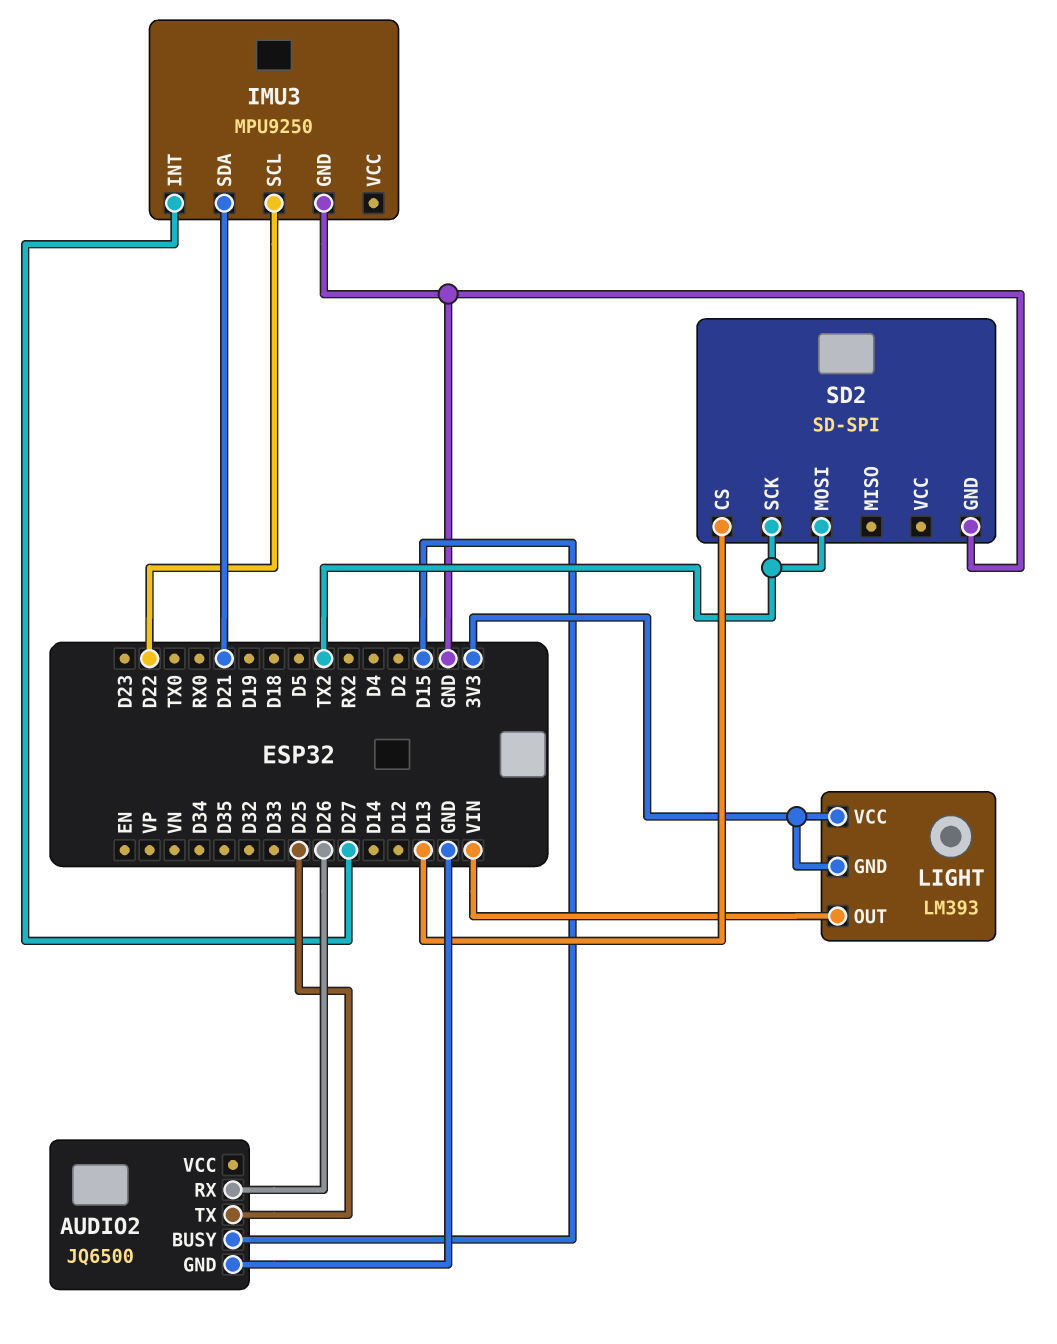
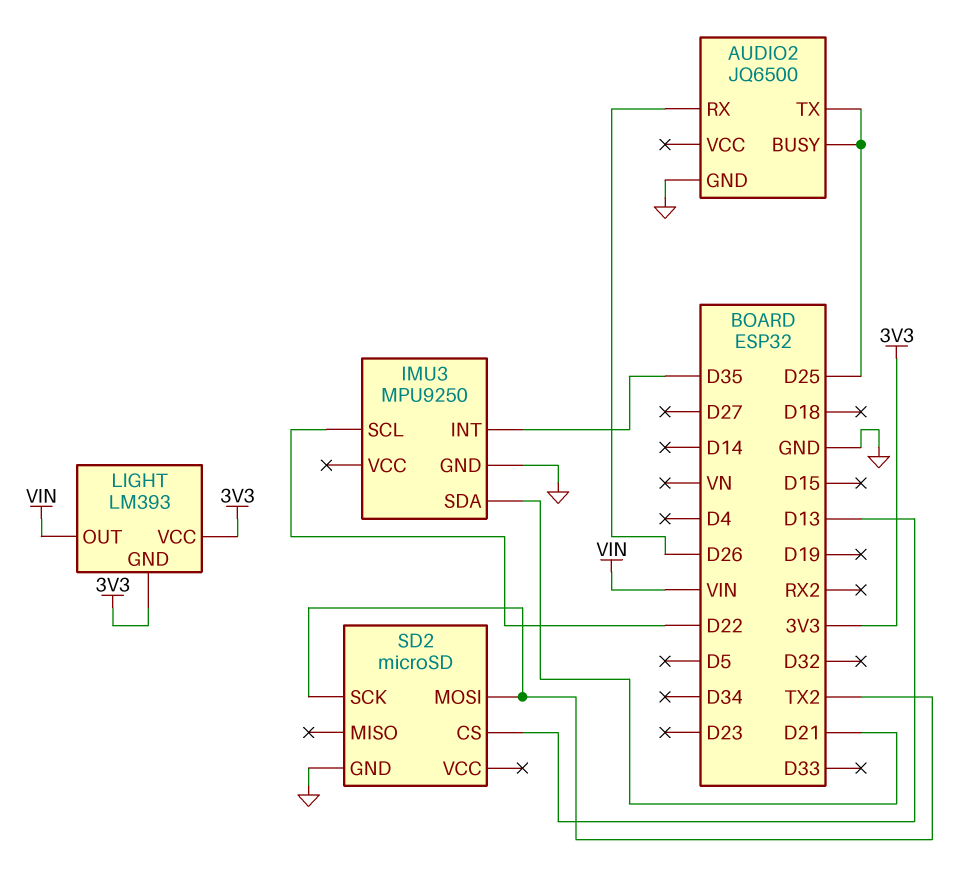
AUDIO2 pin BUSY: D15 -> D25
IMU3 pin INT: D27 -> D35
SD2: SD-SPI -> microSD

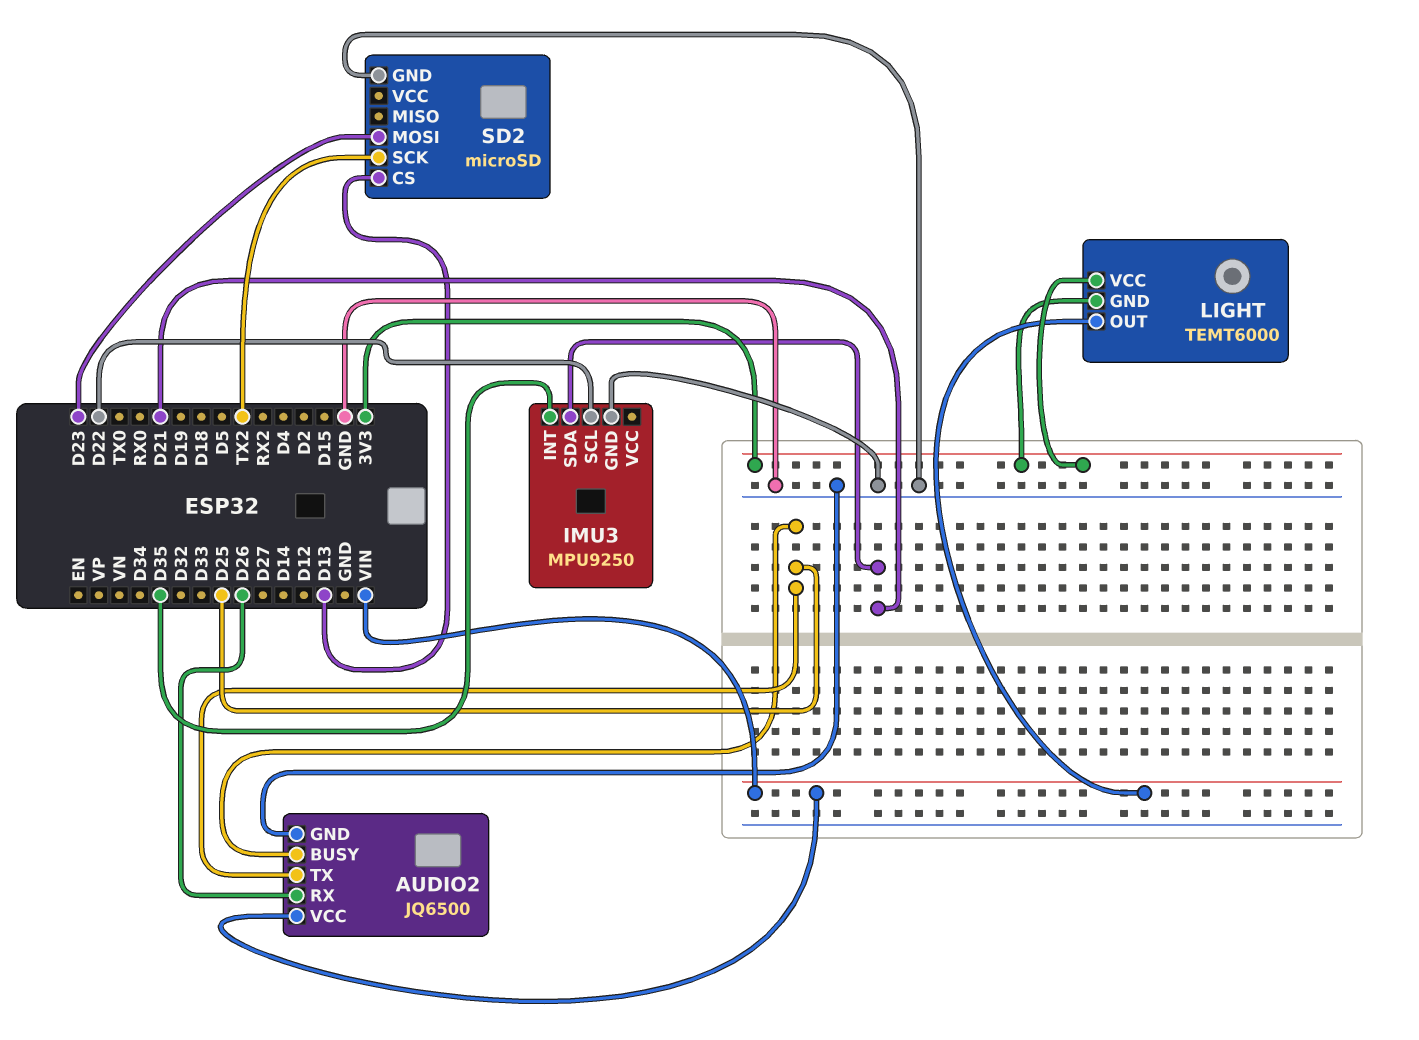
AUDIO2 pin VCC: none -> VIN
LIGHT: LM393 -> TEMT6000
SD2 pin MOSI: TX2 -> D23

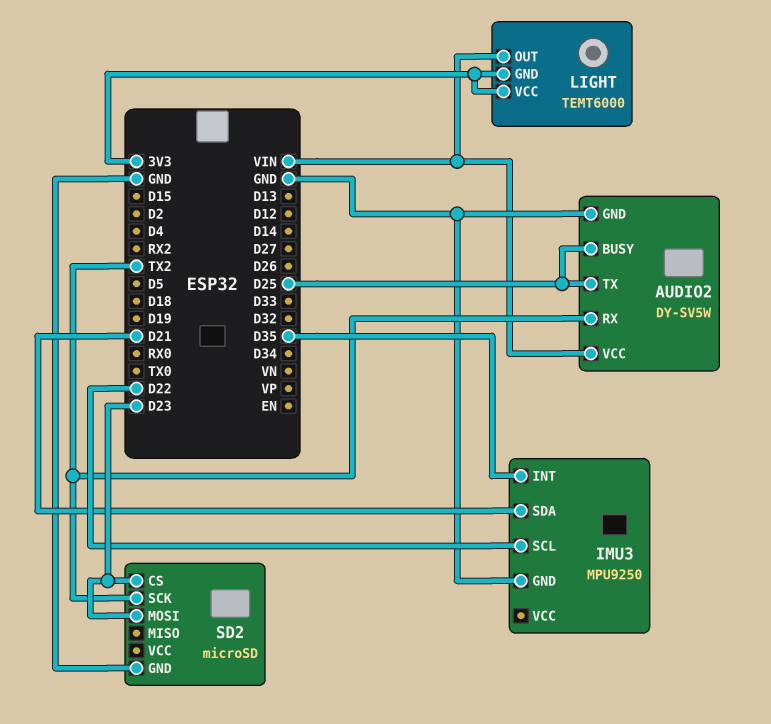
AUDIO2: JQ6500 -> DY-SV5W
AUDIO2 pin RX: D26 -> TX2
SD2 pin CS: D13 -> D23

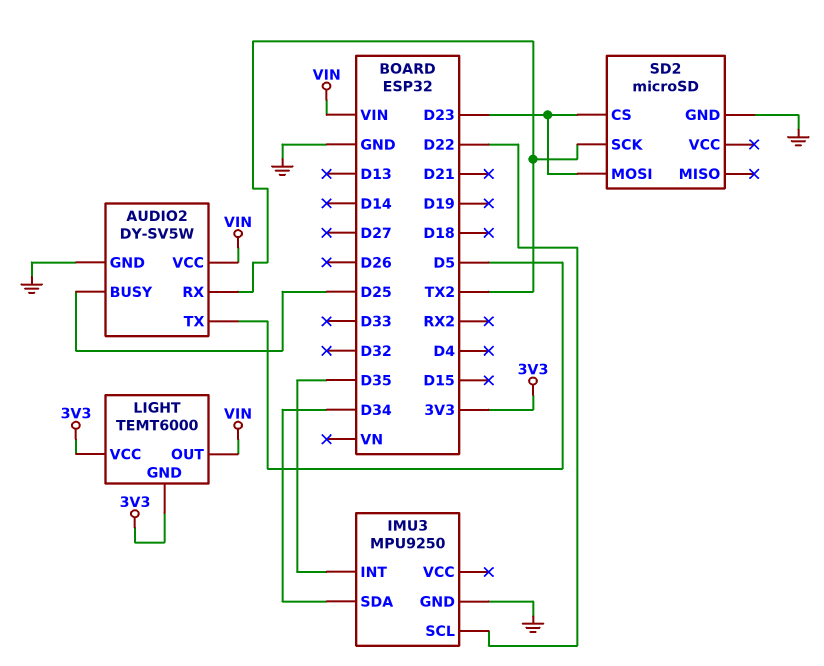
AUDIO2 pin TX: D25 -> D5
IMU3 pin SDA: D21 -> D34

